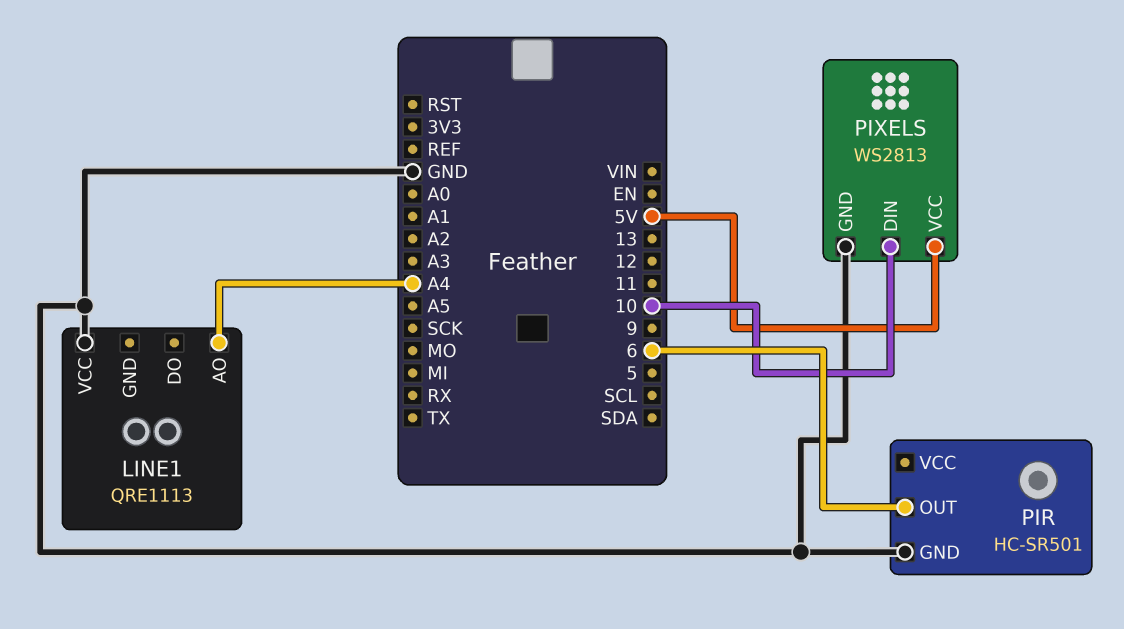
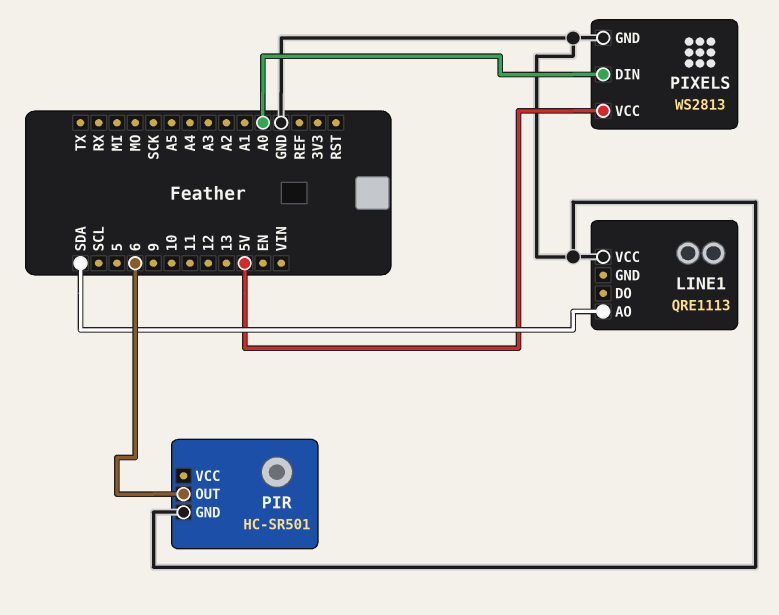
LINE1 pin AO: A4 -> SDA
PIXELS pin DIN: 10 -> A0

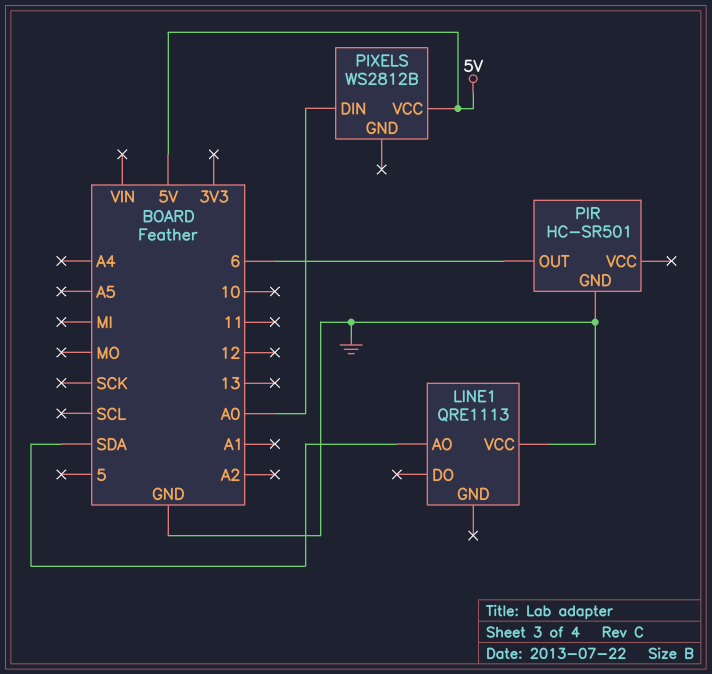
PIXELS: WS2813 -> WS2812B
PIXELS pin GND: GND -> none

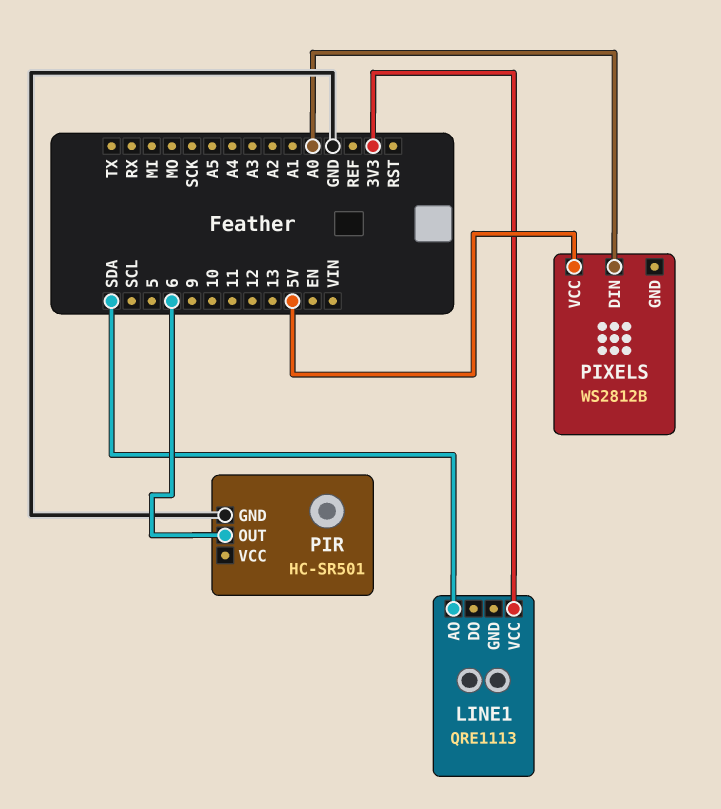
LINE1 pin VCC: GND -> 3V3

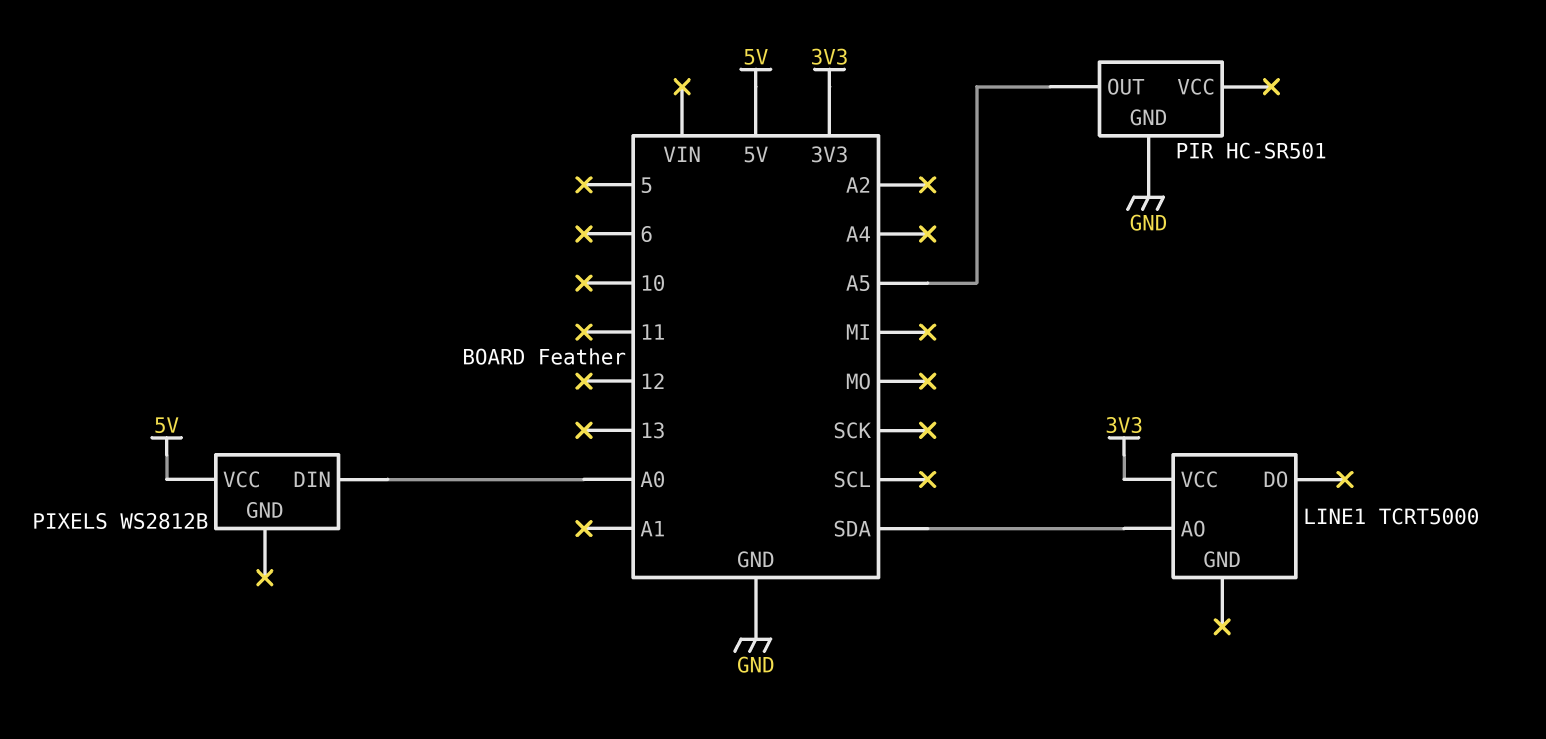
LINE1: QRE1113 -> TCRT5000
PIR pin OUT: 6 -> A5

